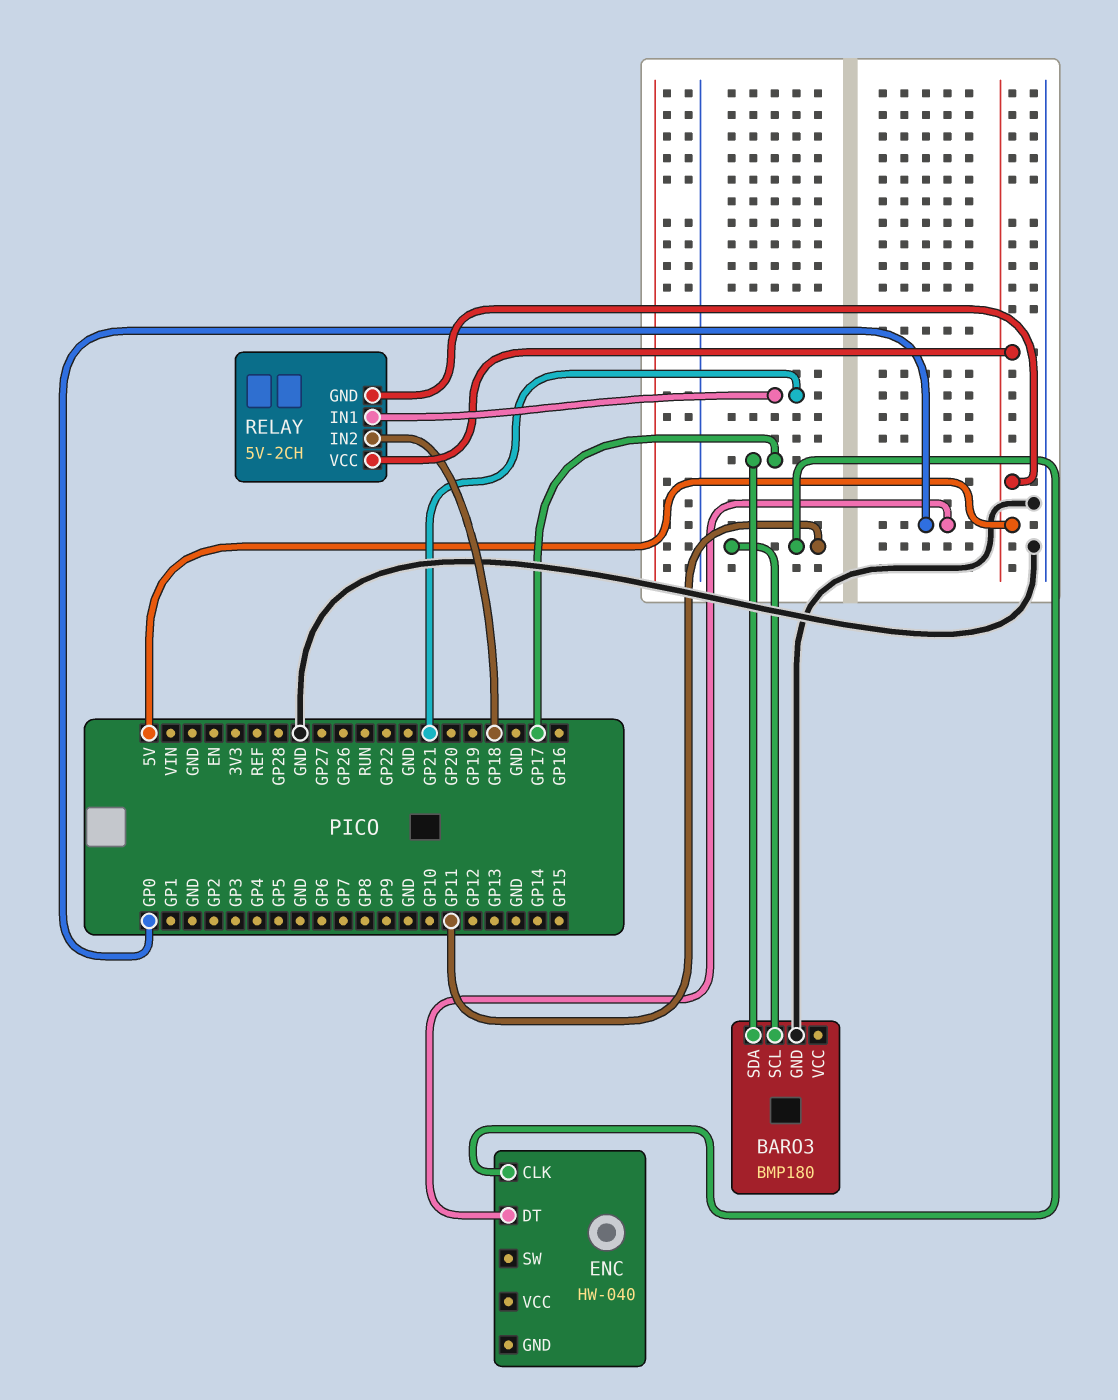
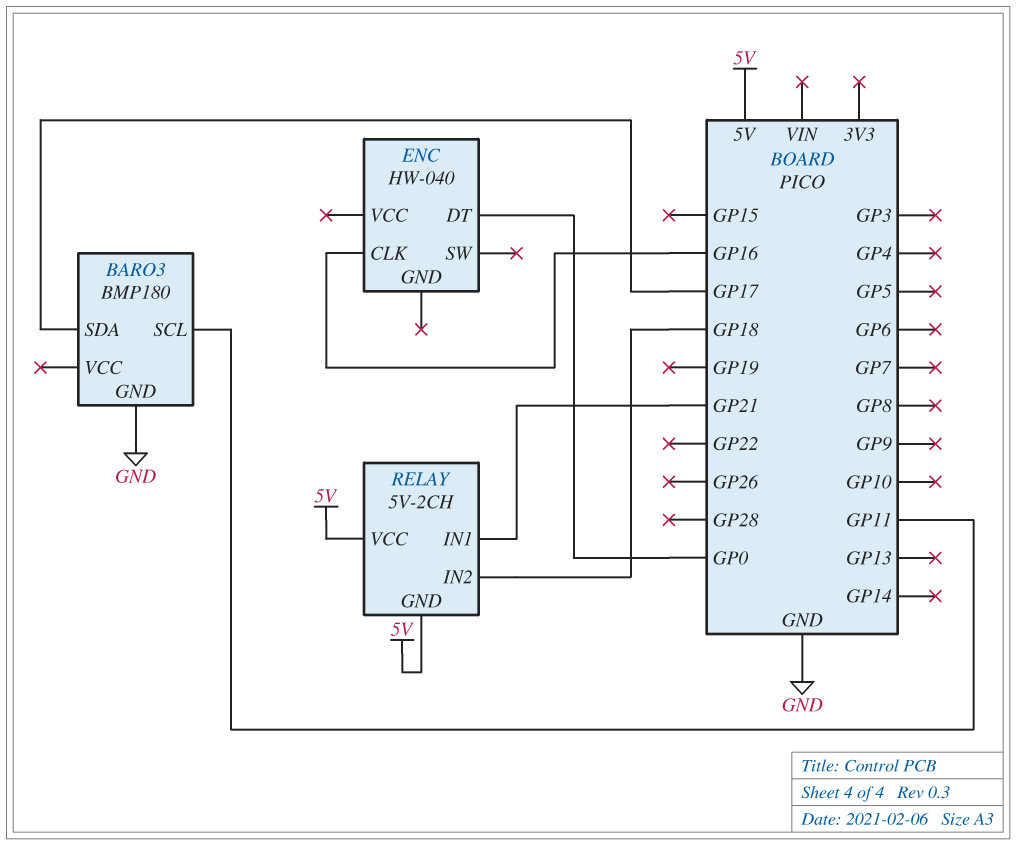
ENC pin CLK: GP11 -> GP16

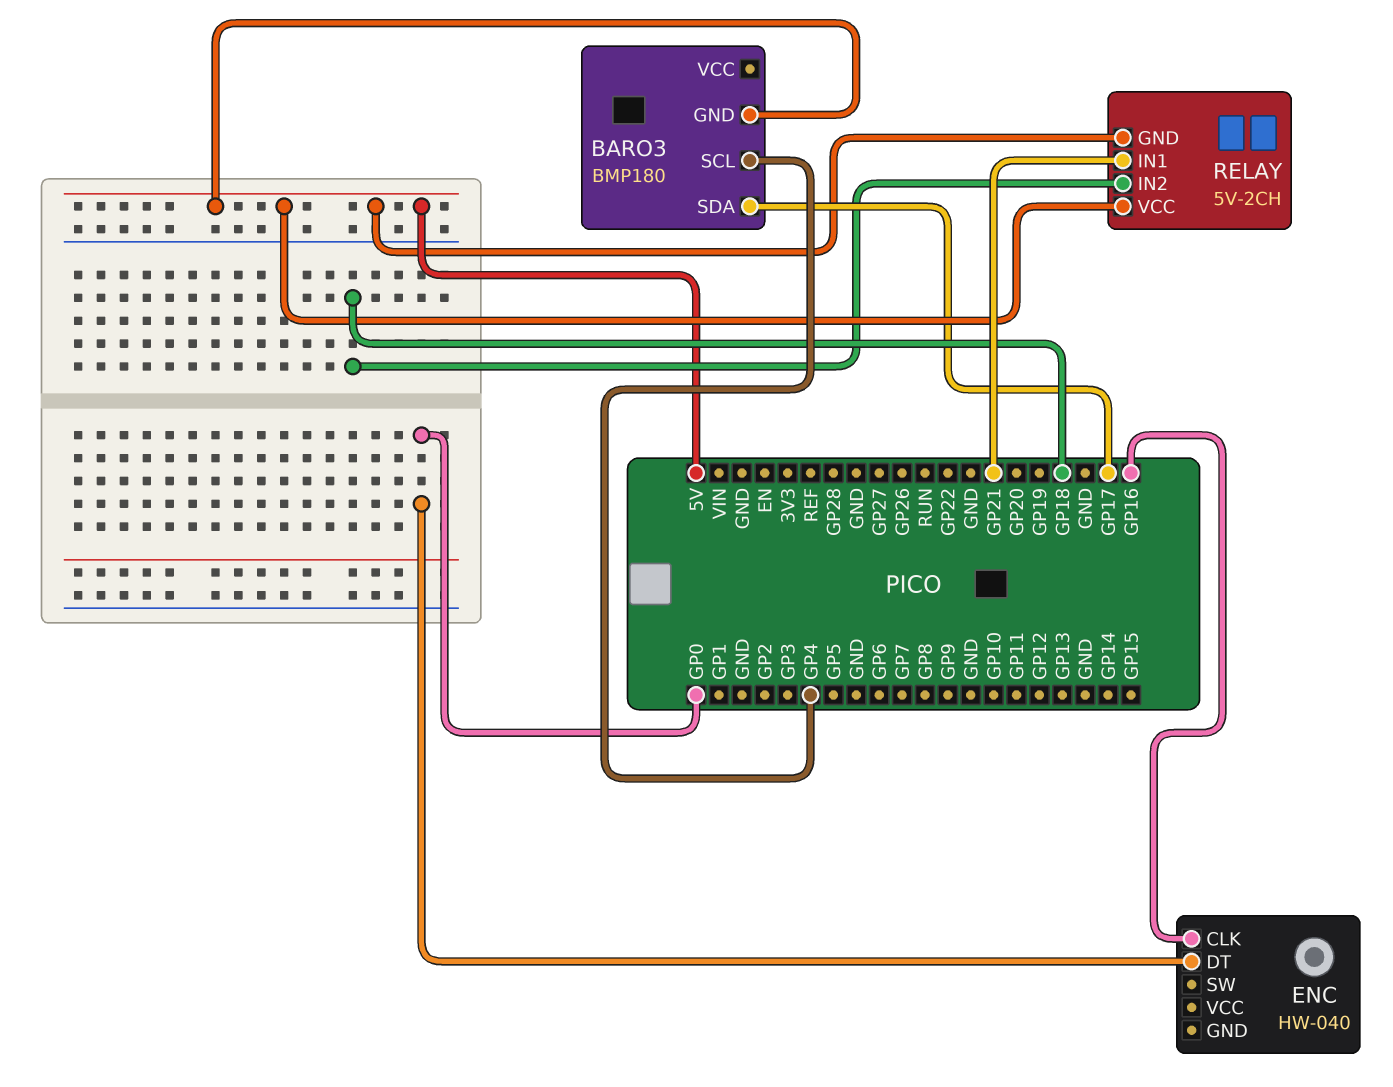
BARO3 pin GND: GND -> 5V
BARO3 pin SCL: GP11 -> GP4

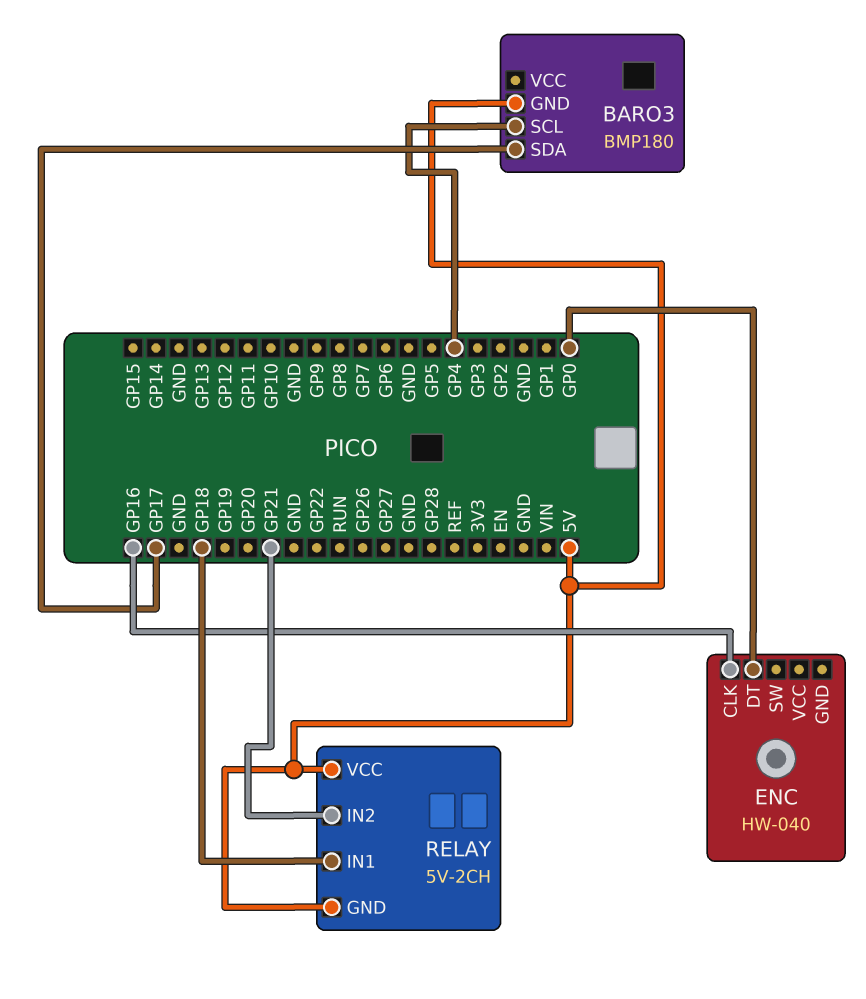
RELAY pin IN1: GP21 -> GP18
RELAY pin IN2: GP18 -> GP21

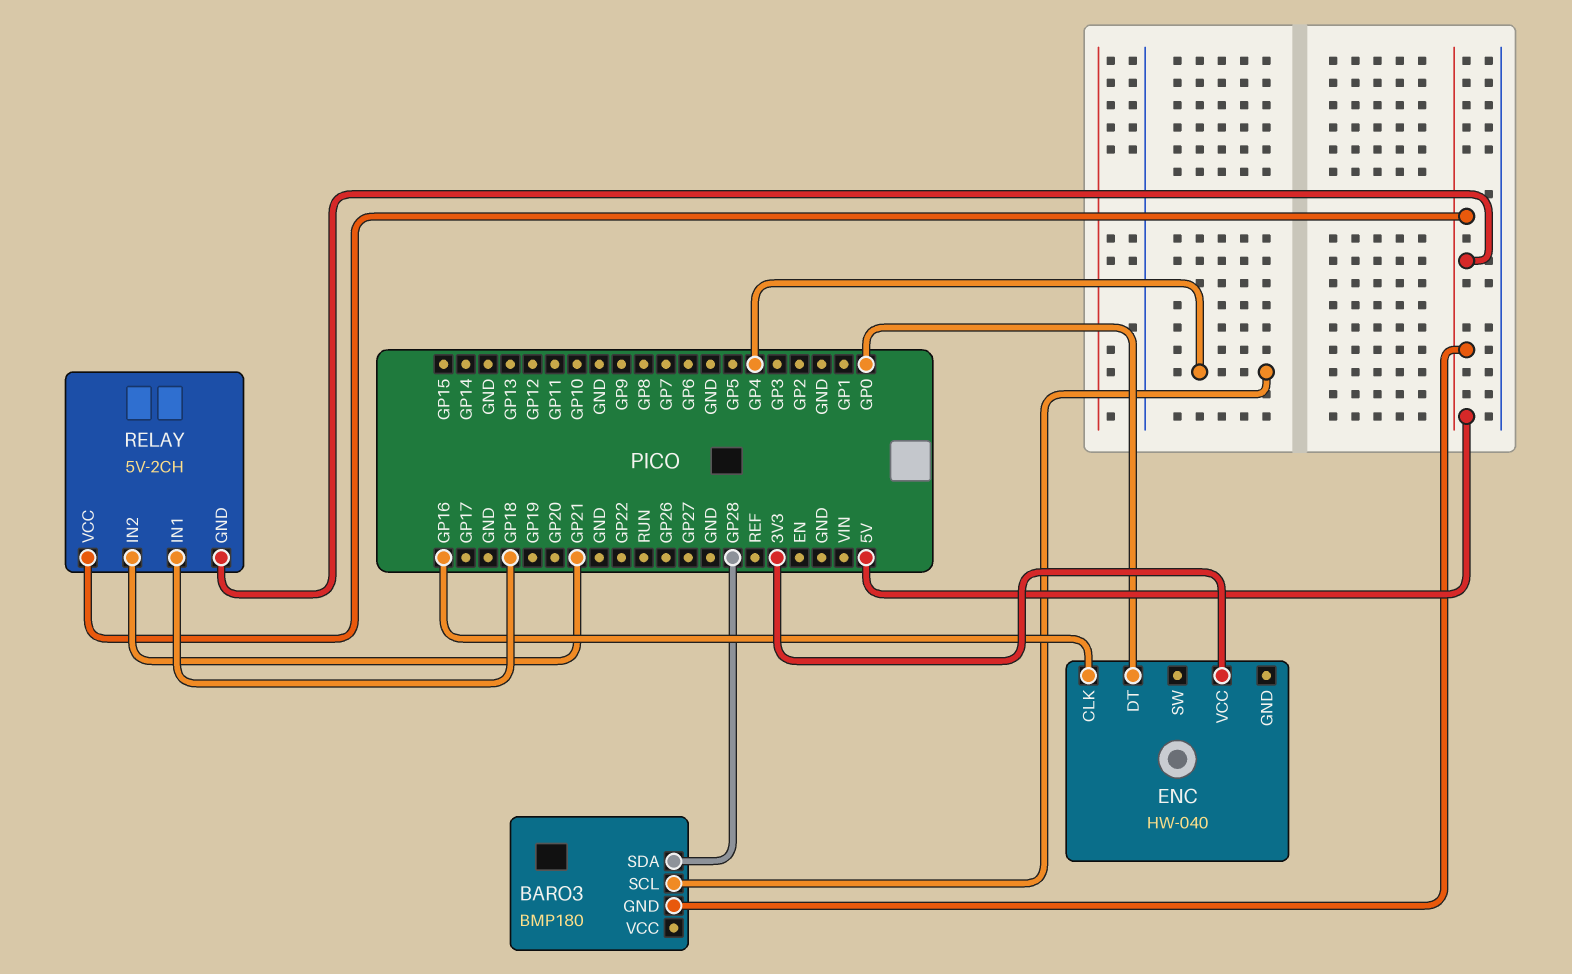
BARO3 pin SDA: GP17 -> GP28
ENC pin VCC: none -> 3V3

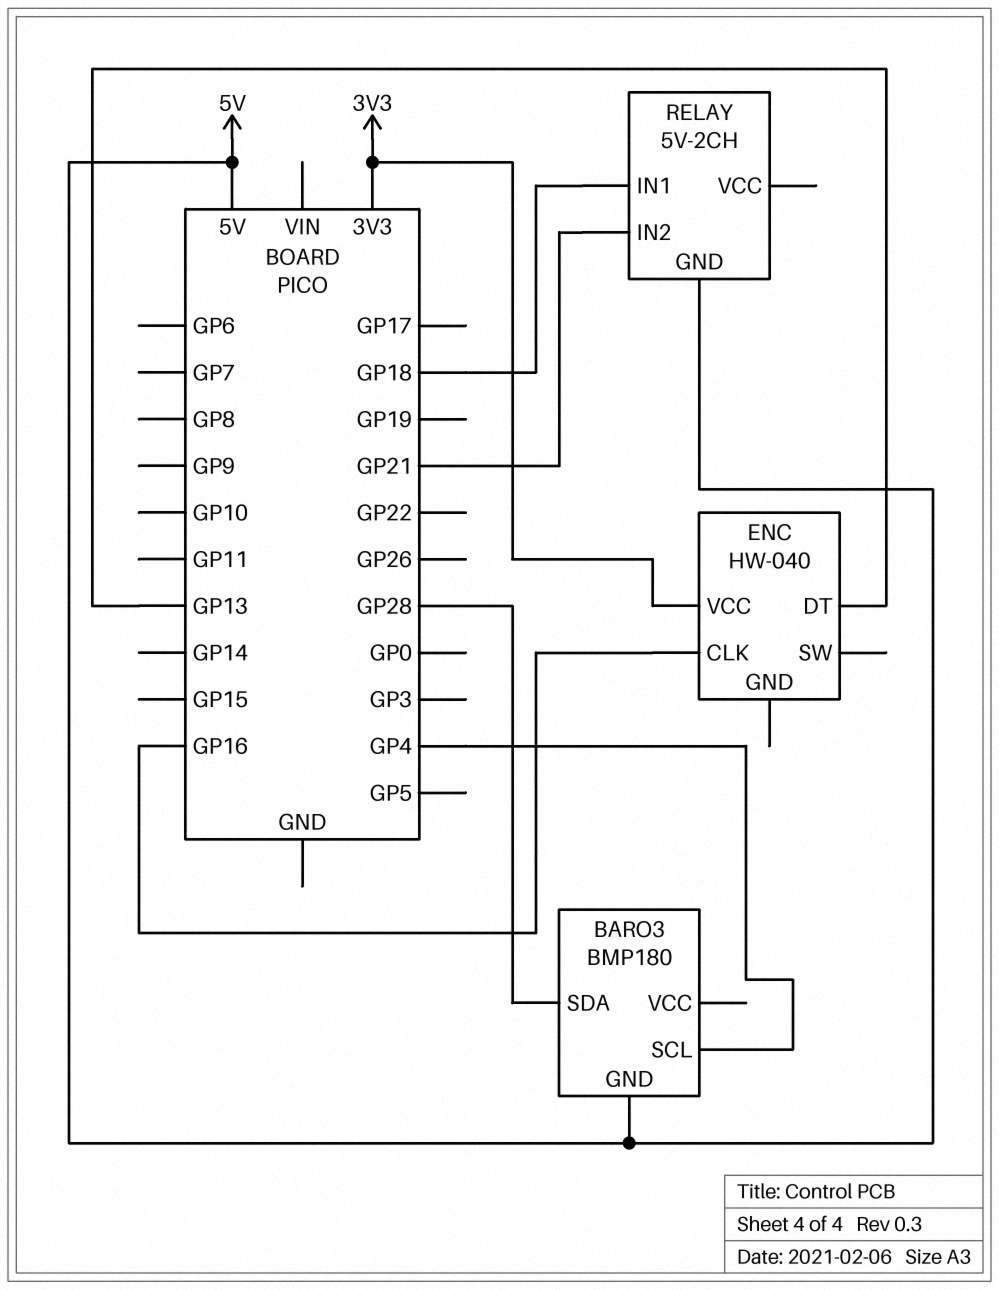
ENC pin DT: GP0 -> GP13
RELAY pin VCC: 5V -> none

